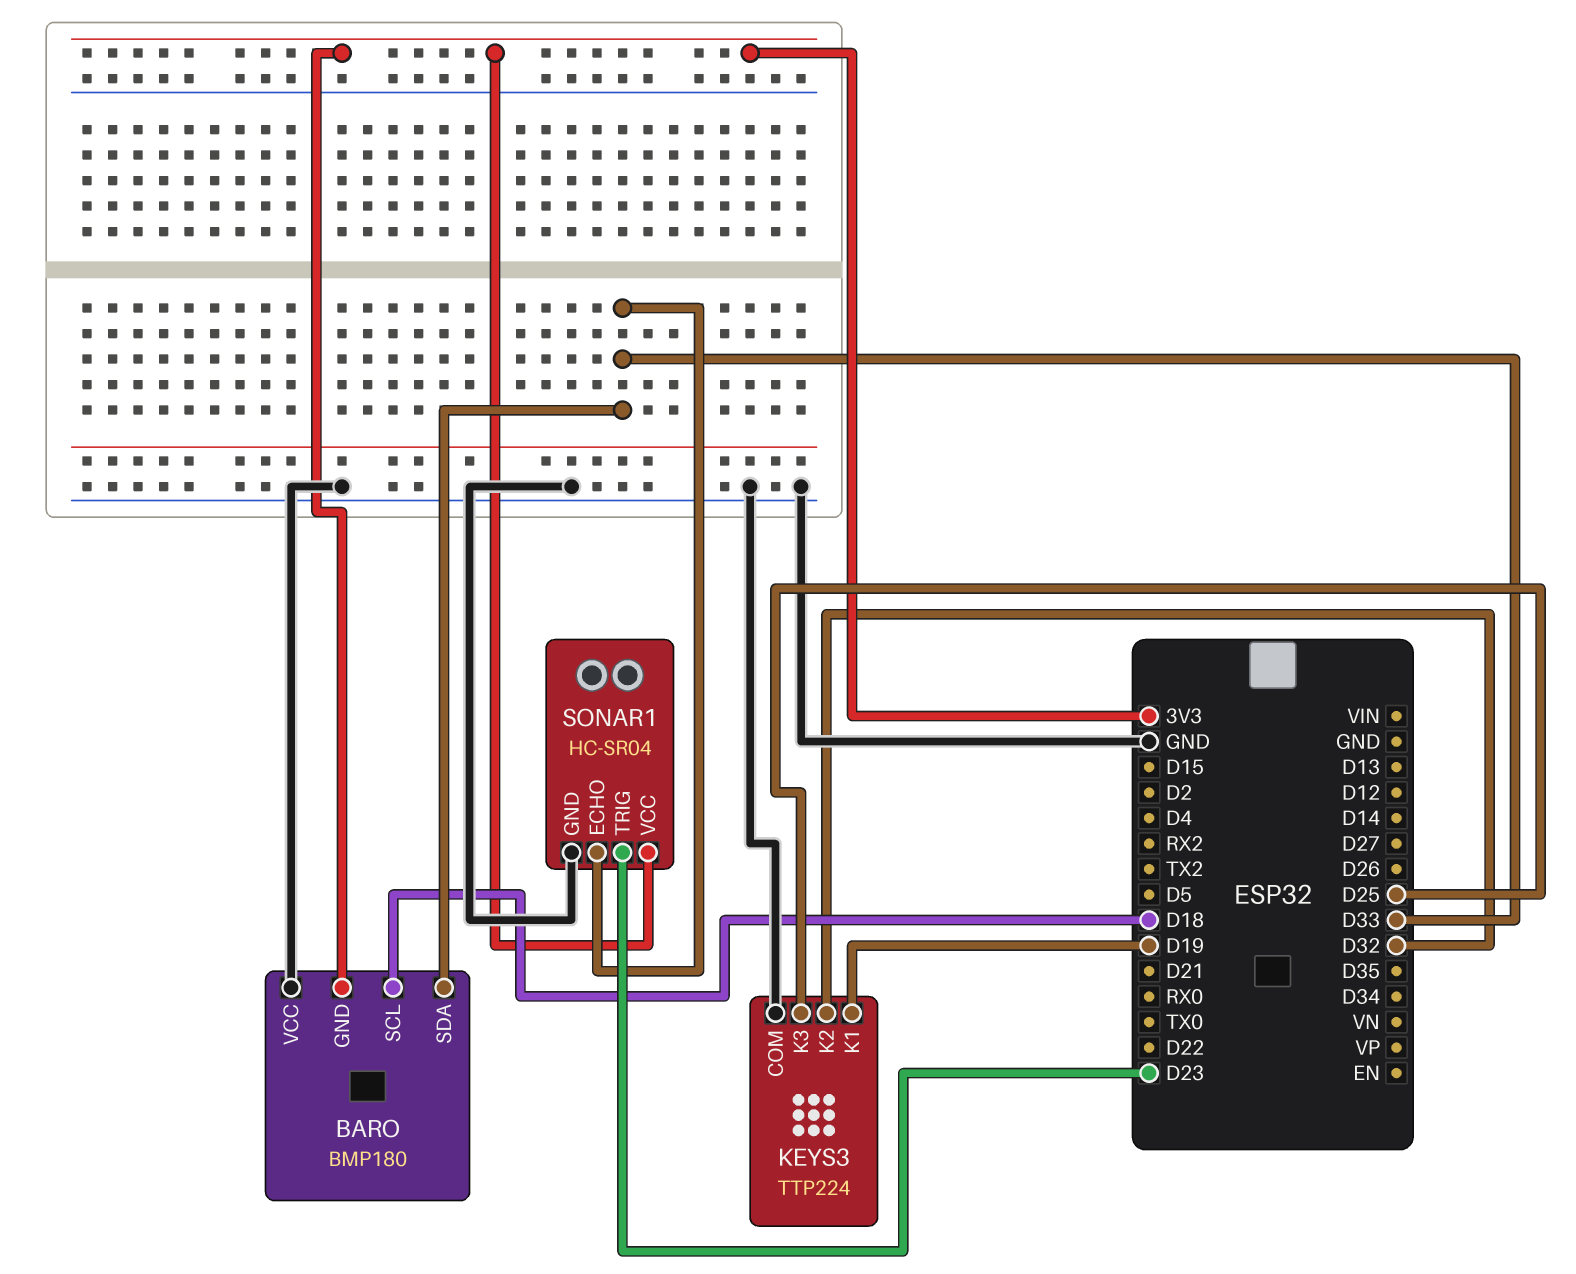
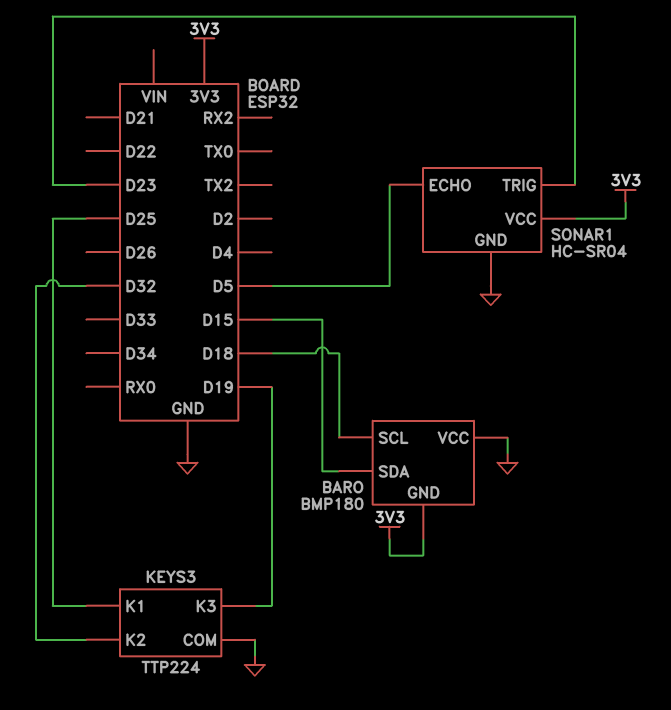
BARO pin SDA: D33 -> D15
KEYS3 pin K1: D19 -> D25
KEYS3 pin K3: D25 -> D19
SONAR1 pin ECHO: D33 -> D5

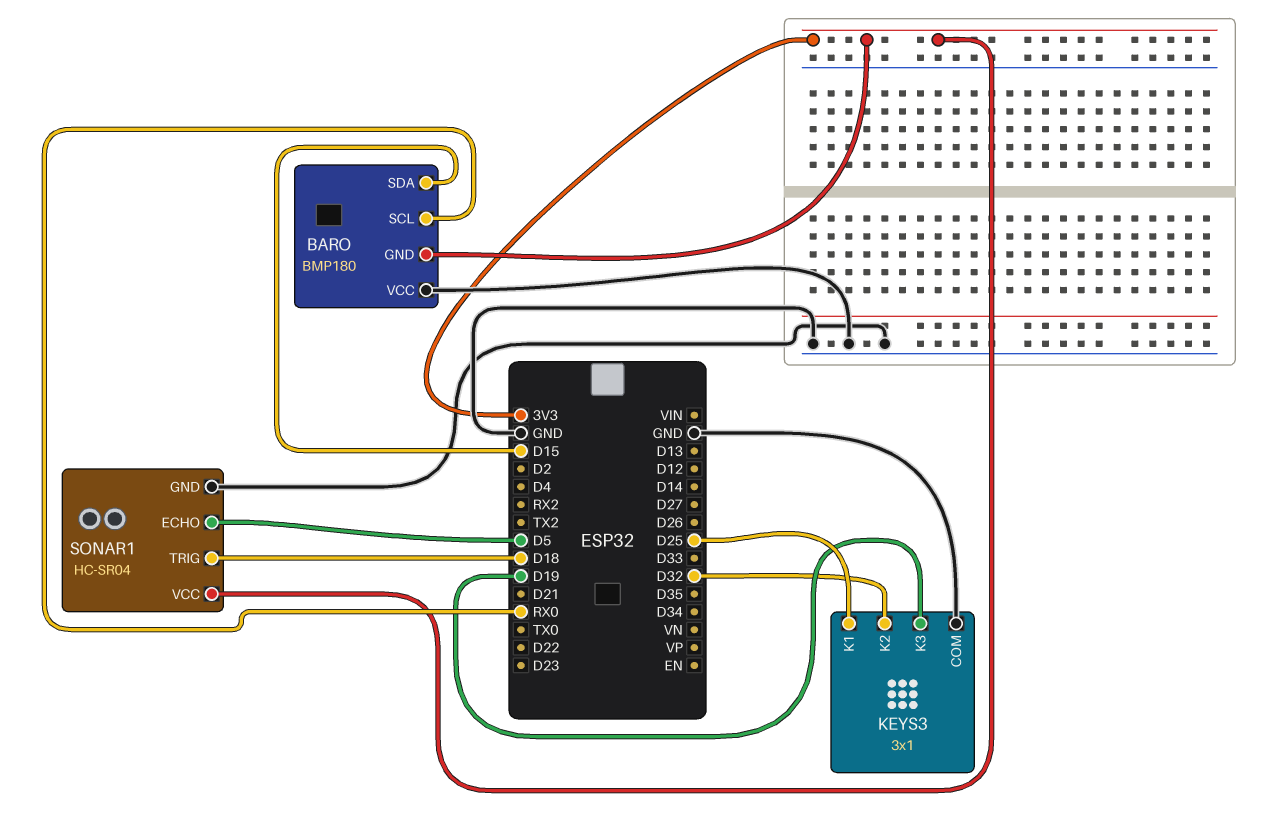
BARO pin SCL: D18 -> RX0
KEYS3: TTP224 -> 3x1
SONAR1 pin TRIG: D23 -> D18

